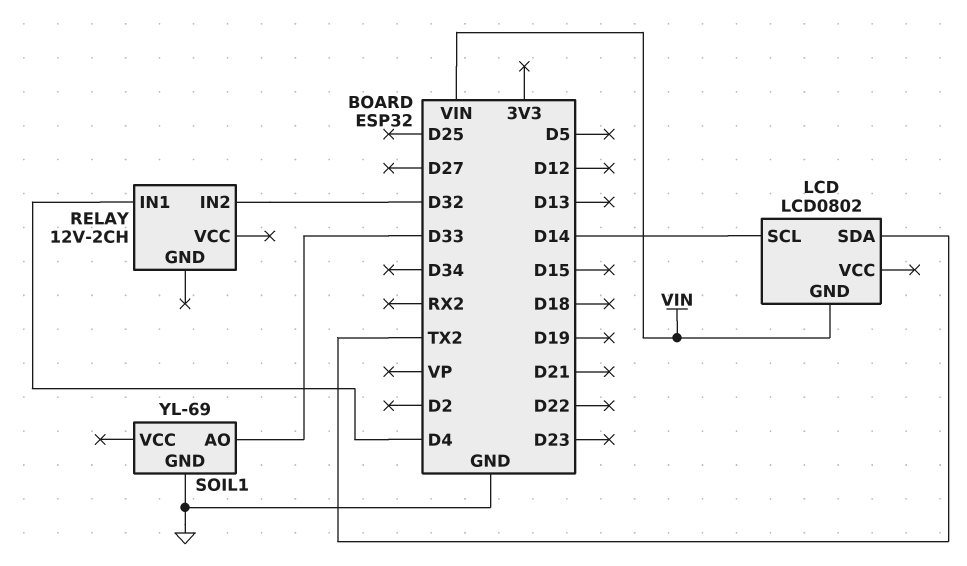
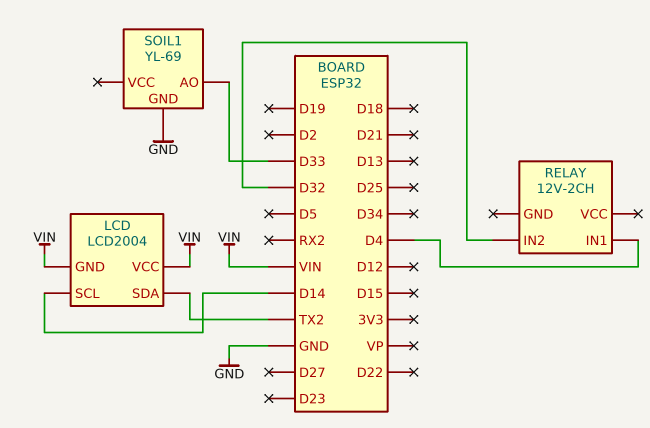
LCD: LCD0802 -> LCD2004
LCD pin VCC: none -> VIN

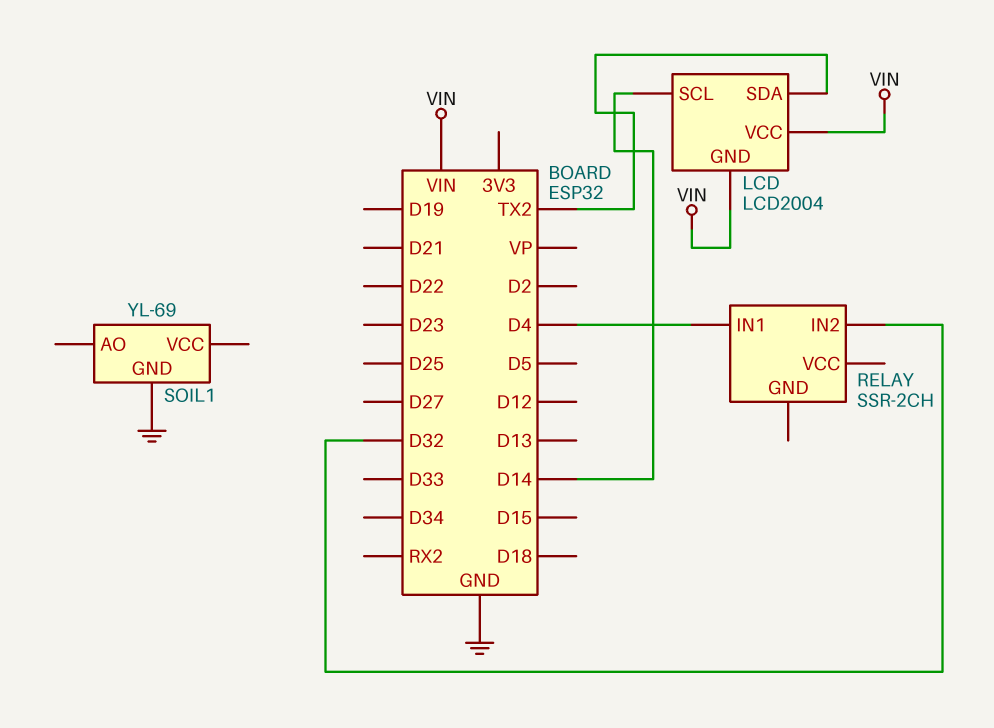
RELAY: 12V-2CH -> SSR-2CH
SOIL1 pin AO: D33 -> none

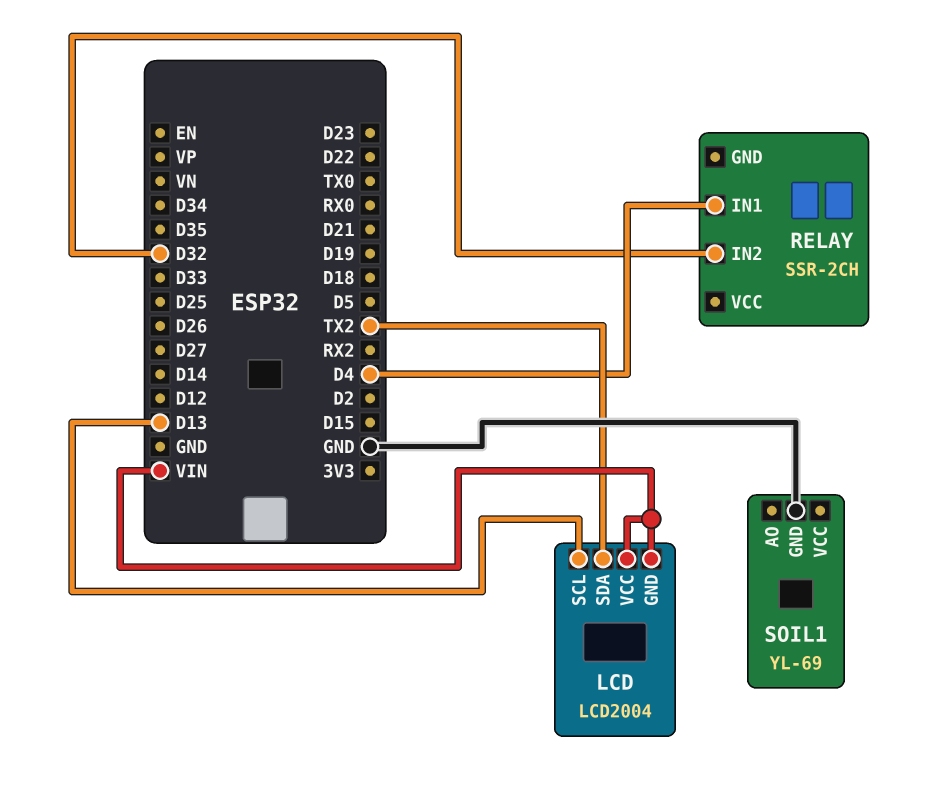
LCD pin SCL: D14 -> D13

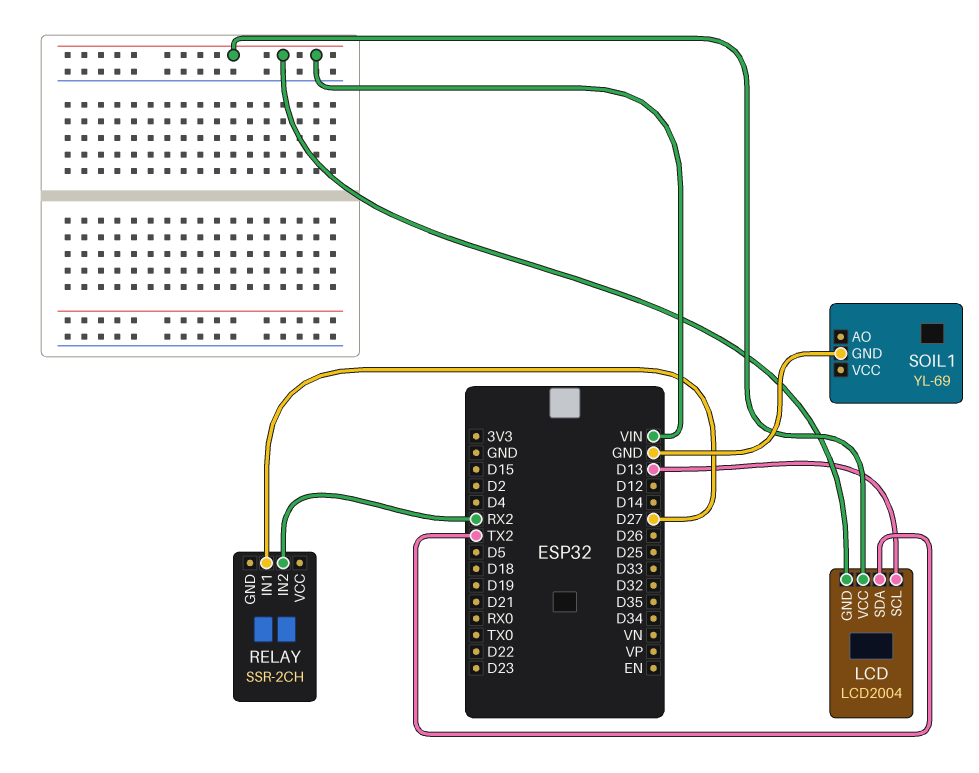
RELAY pin IN1: D4 -> D27
RELAY pin IN2: D32 -> RX2

